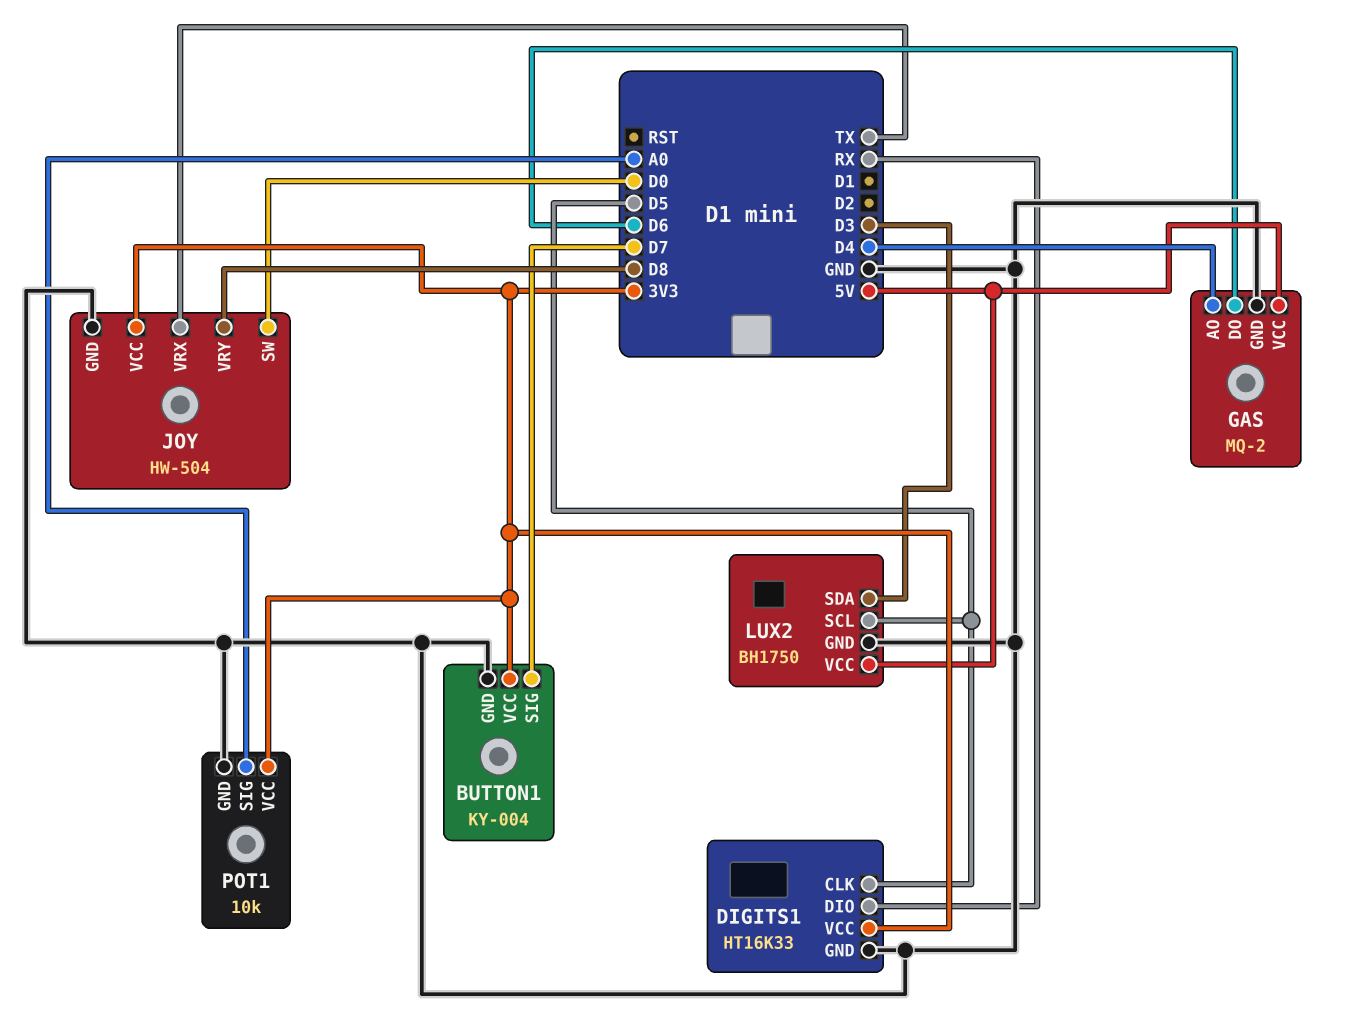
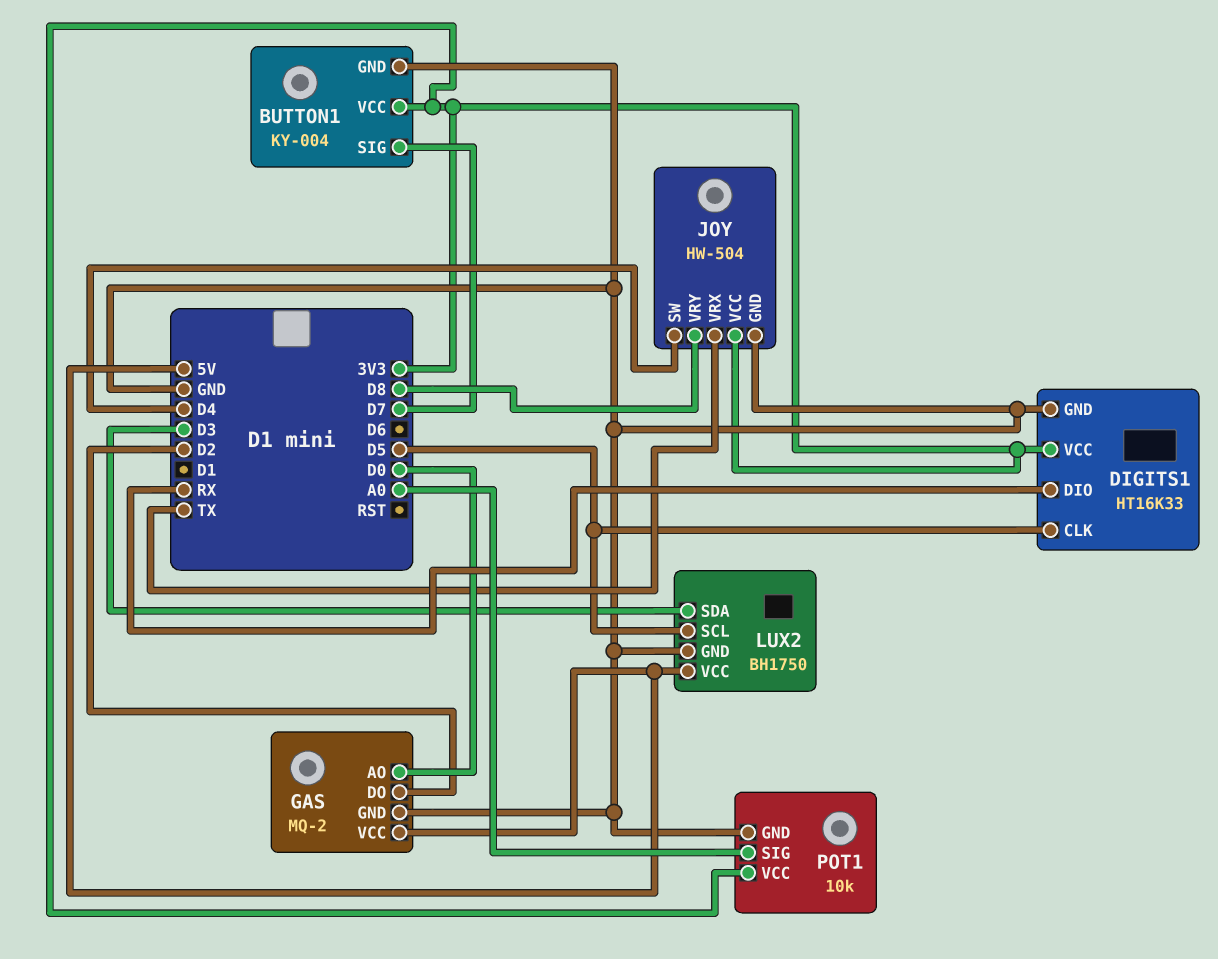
GAS pin AO: D4 -> D0
GAS pin DO: D6 -> D2
JOY pin SW: D0 -> D4

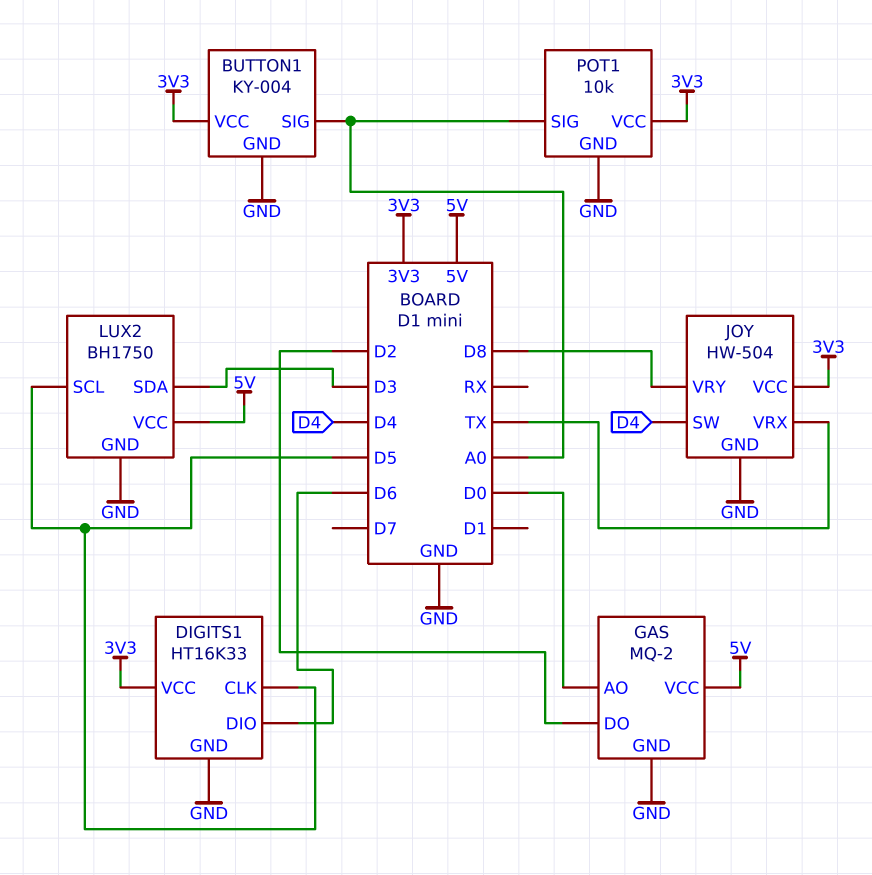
BUTTON1 pin SIG: D7 -> A0
DIGITS1 pin DIO: RX -> D6

